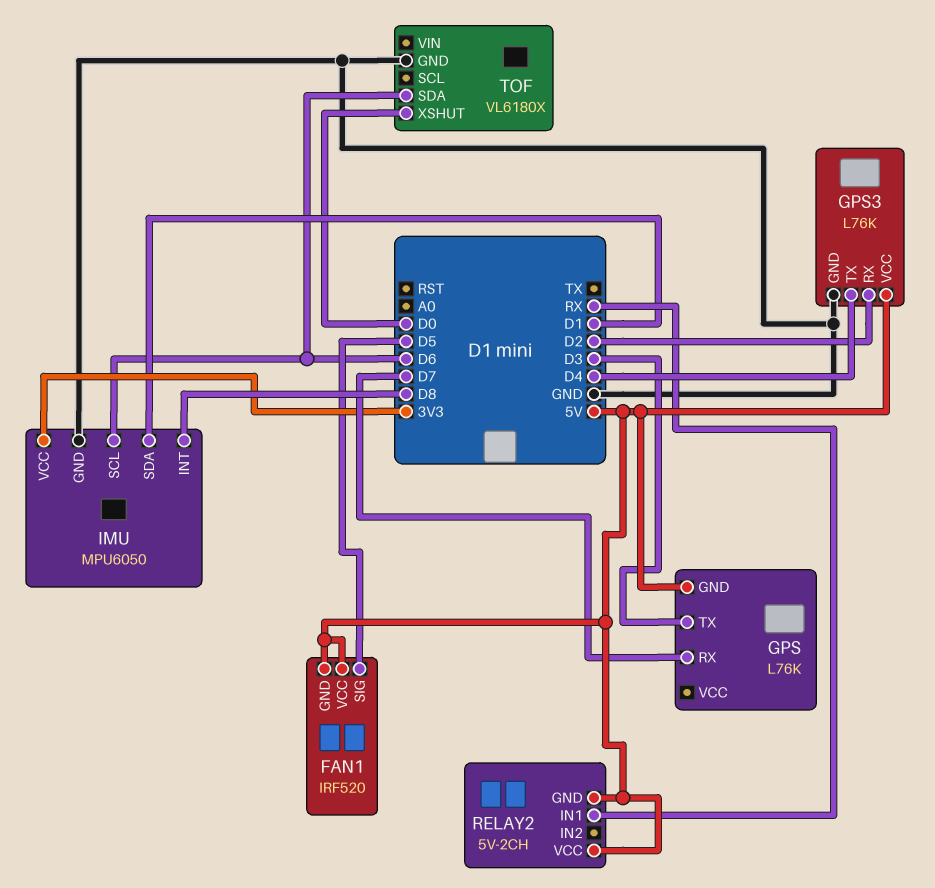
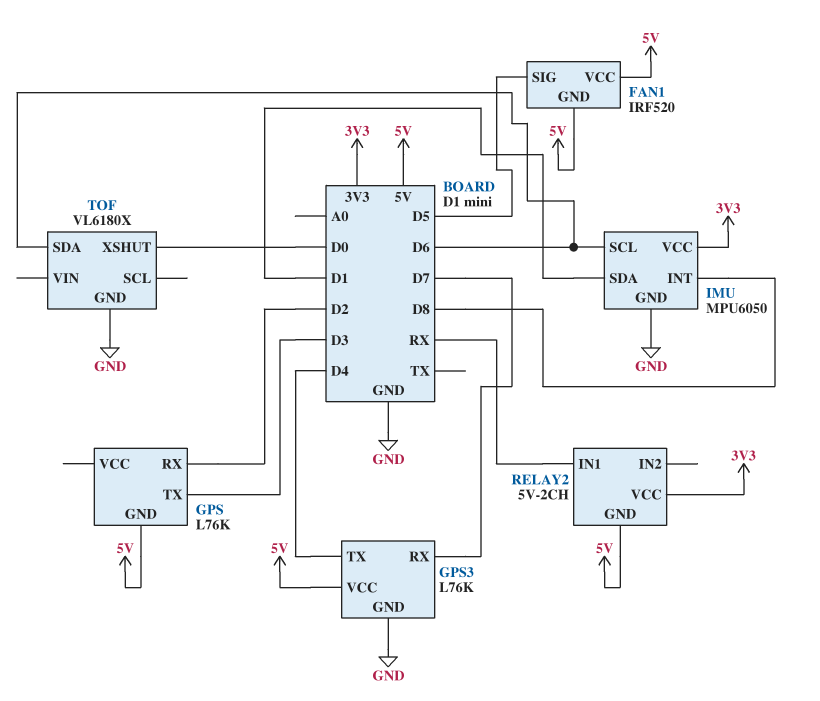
GPS pin RX: D7 -> D2
GPS3 pin RX: D2 -> D7
RELAY2 pin VCC: 5V -> 3V3

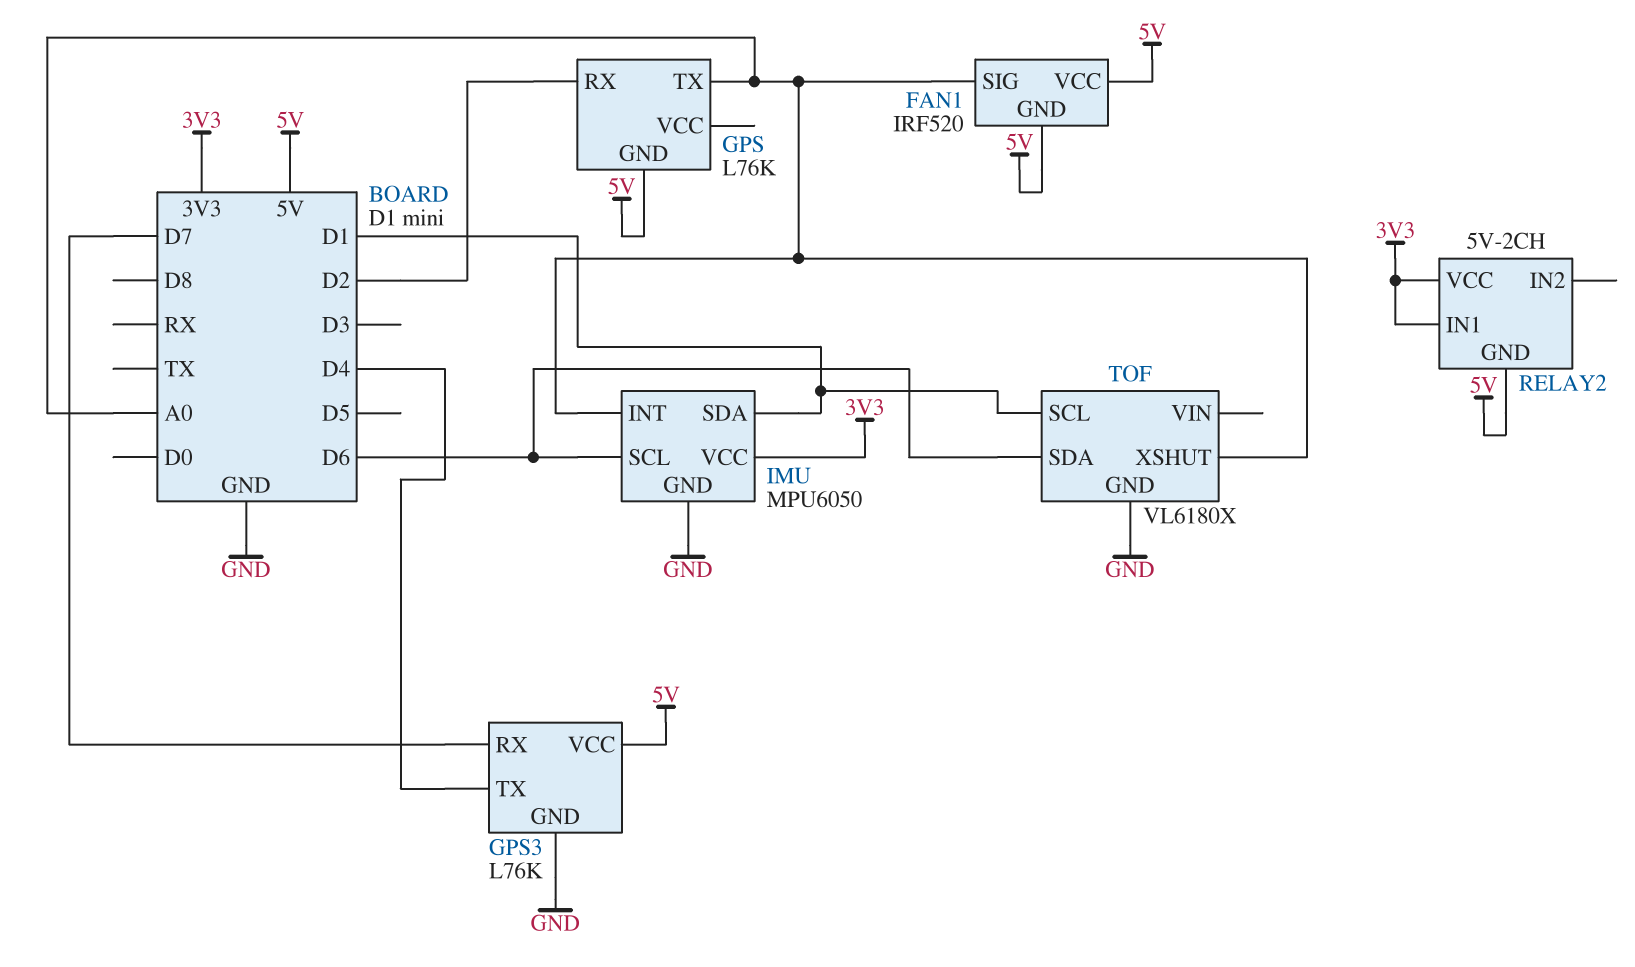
FAN1 pin SIG: D5 -> A0
GPS pin TX: D3 -> A0
IMU pin INT: D8 -> A0
RELAY2 pin IN1: RX -> 3V3
TOF pin SCL: none -> D1
TOF pin XSHUT: D0 -> A0

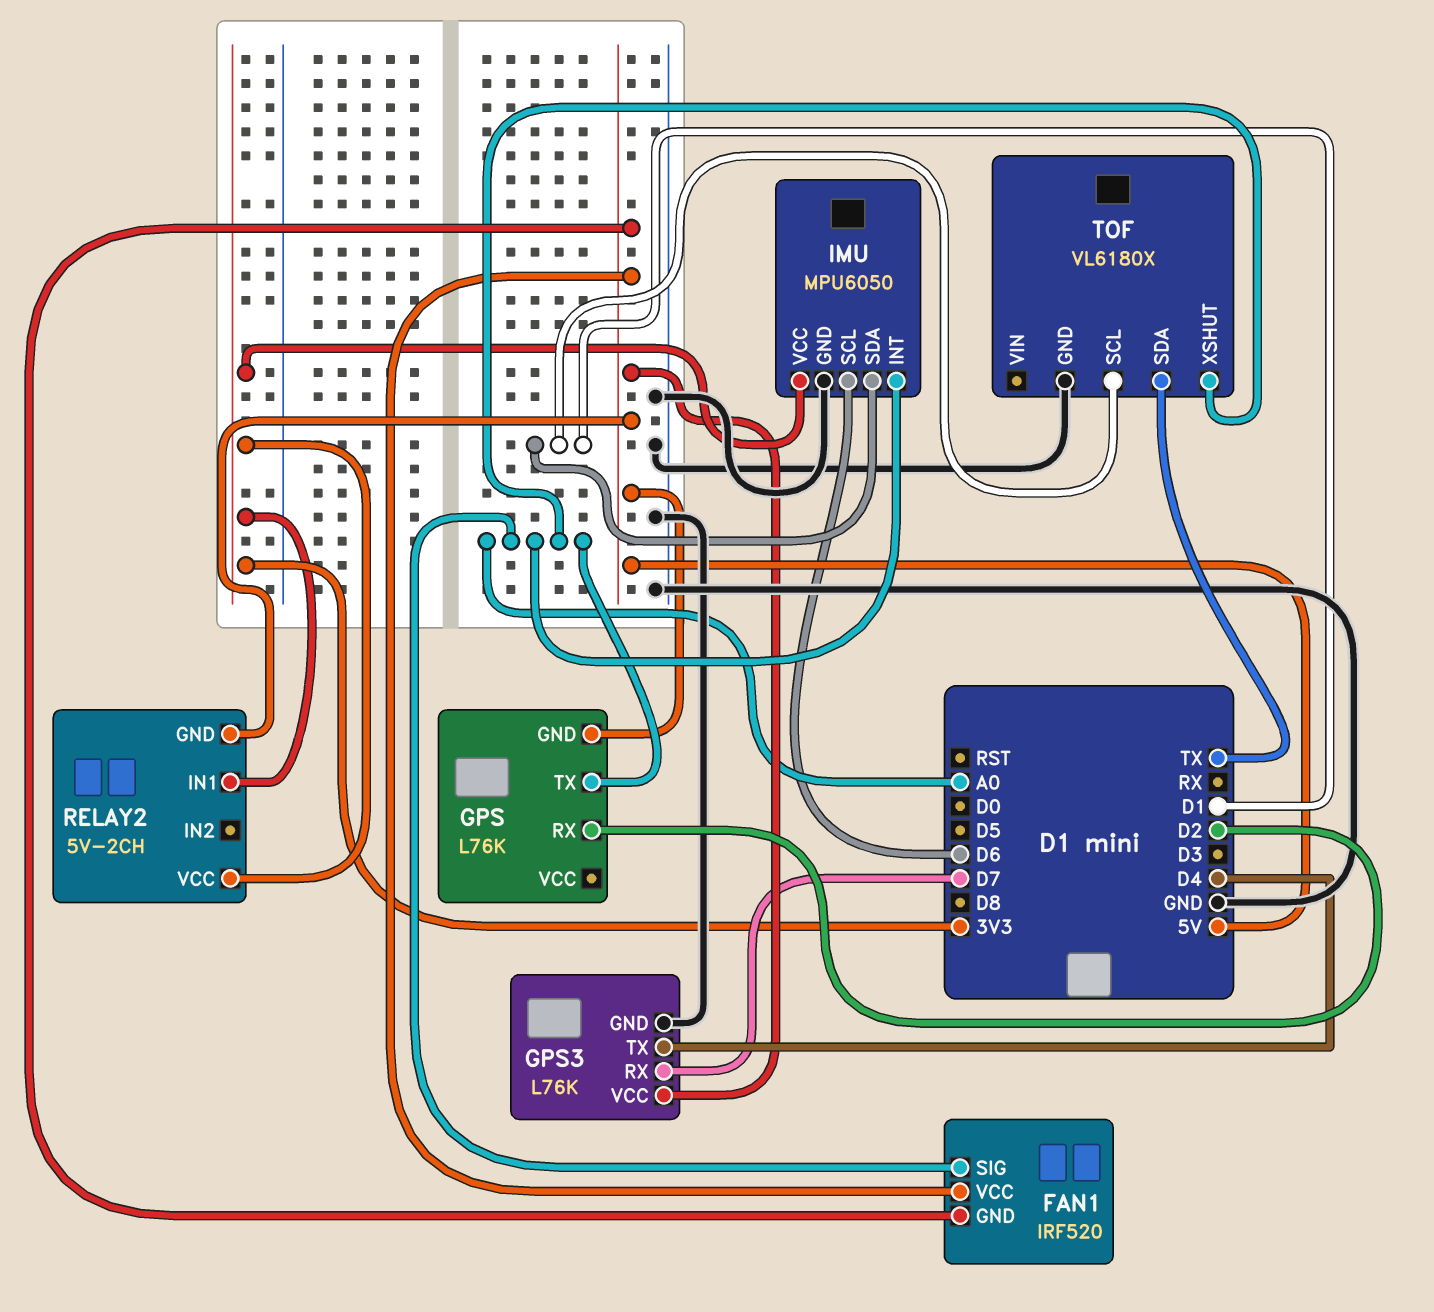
TOF pin SDA: D6 -> TX

